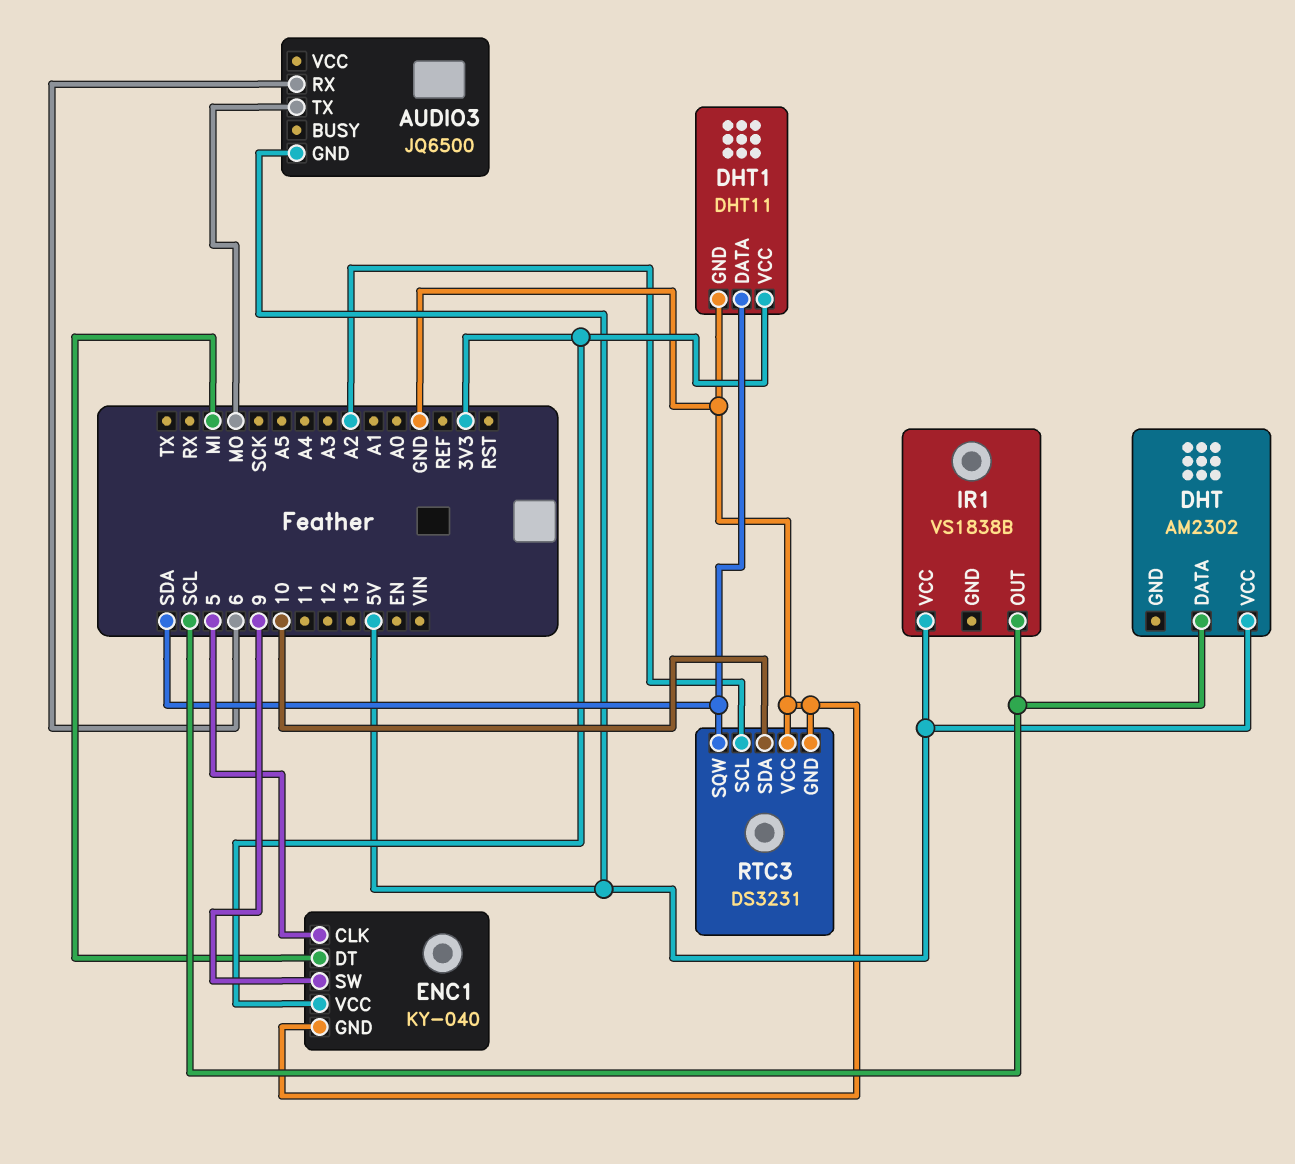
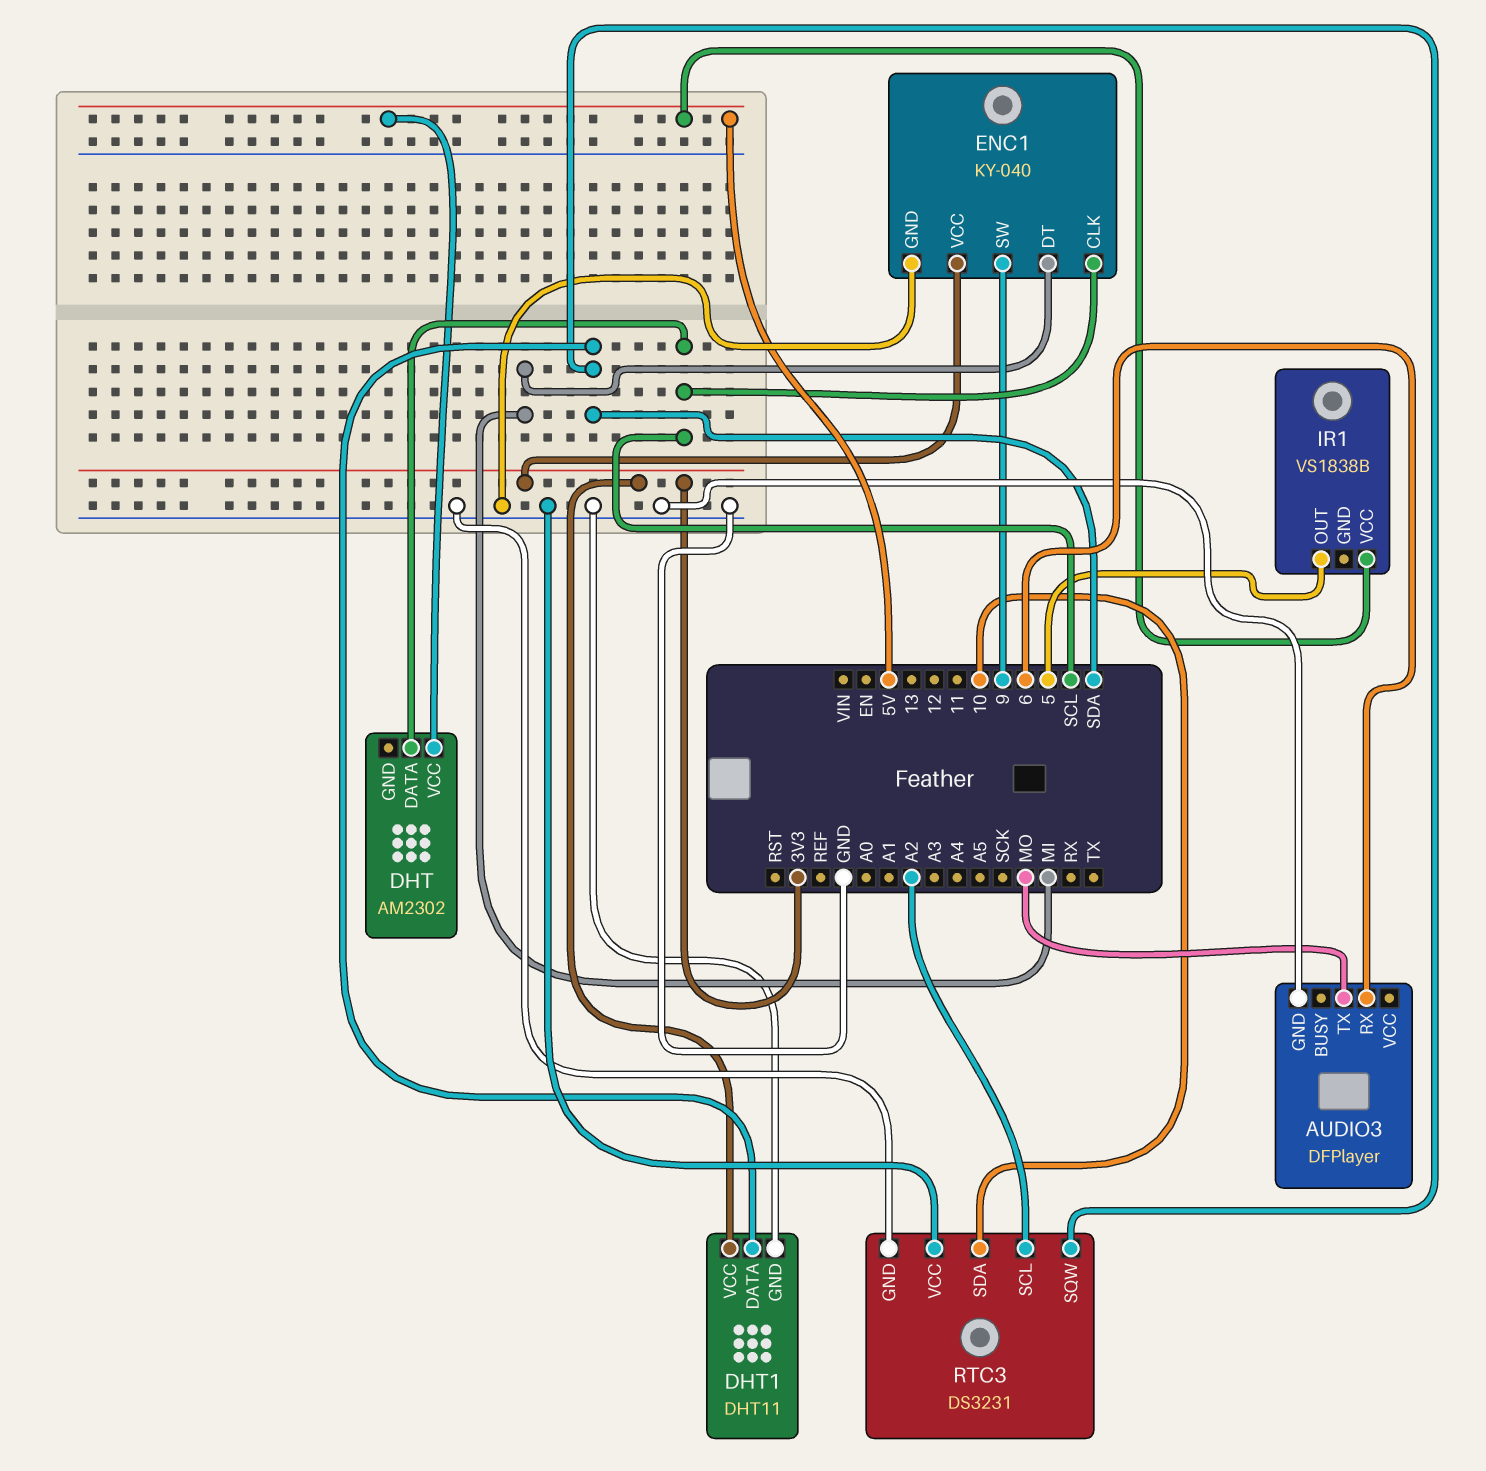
AUDIO3: JQ6500 -> DFPlayer
AUDIO3 pin GND: 5V -> GND
ENC1 pin CLK: 5 -> SCL
IR1 pin OUT: SCL -> 5

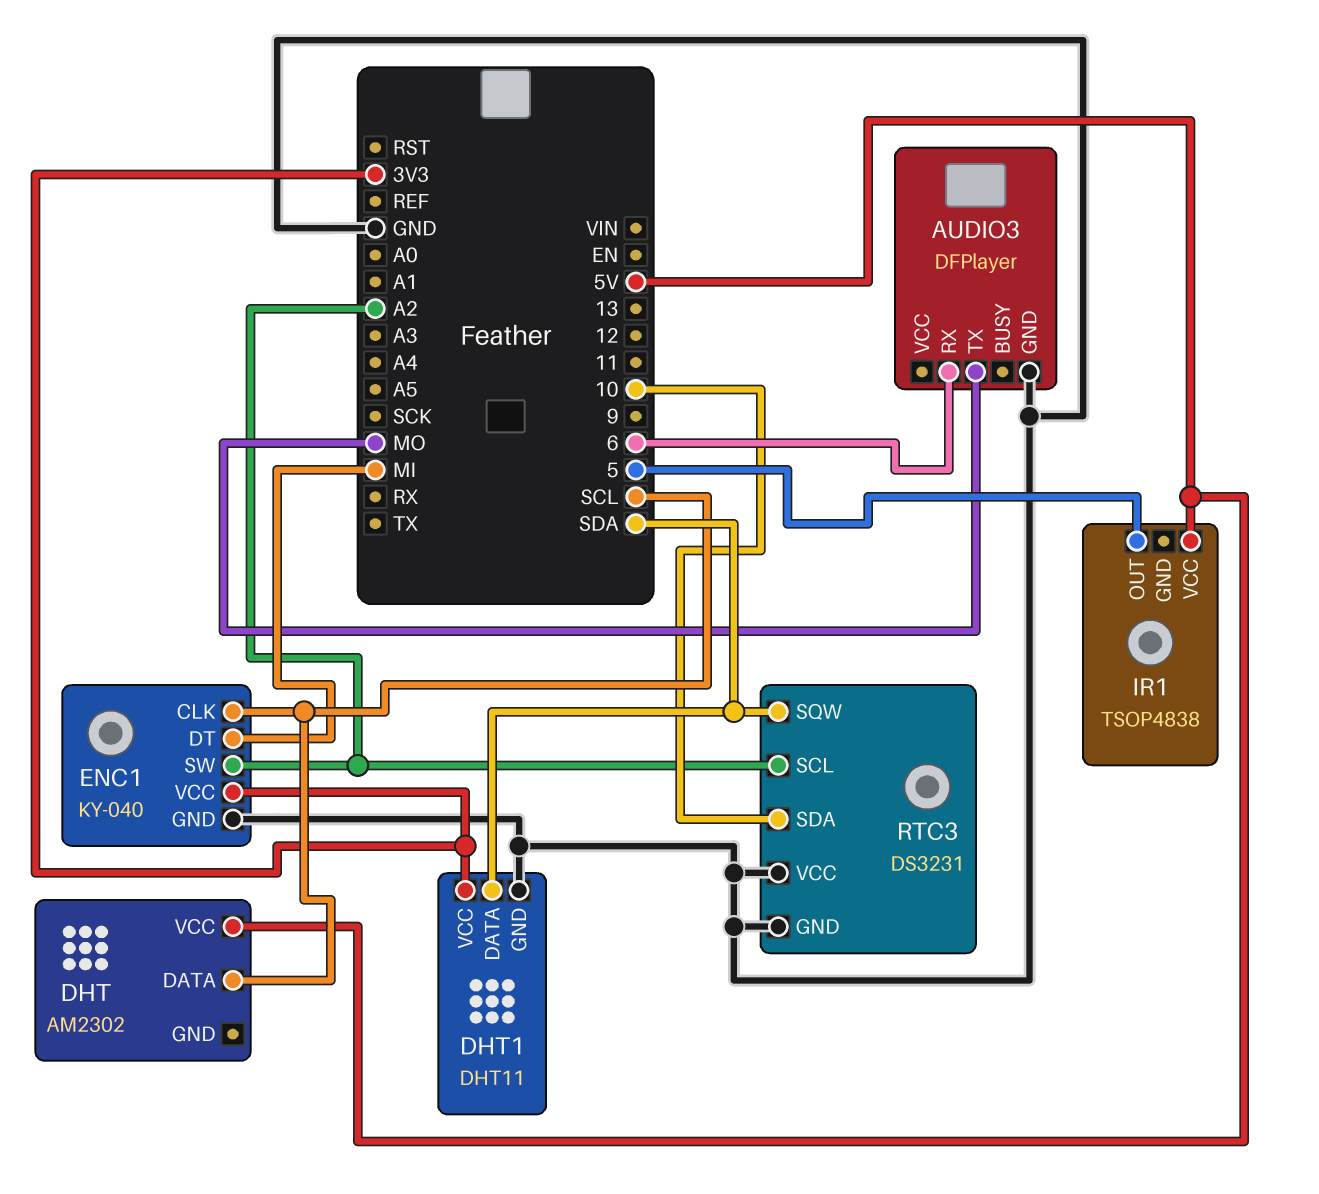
ENC1 pin SW: 9 -> A2
IR1: VS1838B -> TSOP4838

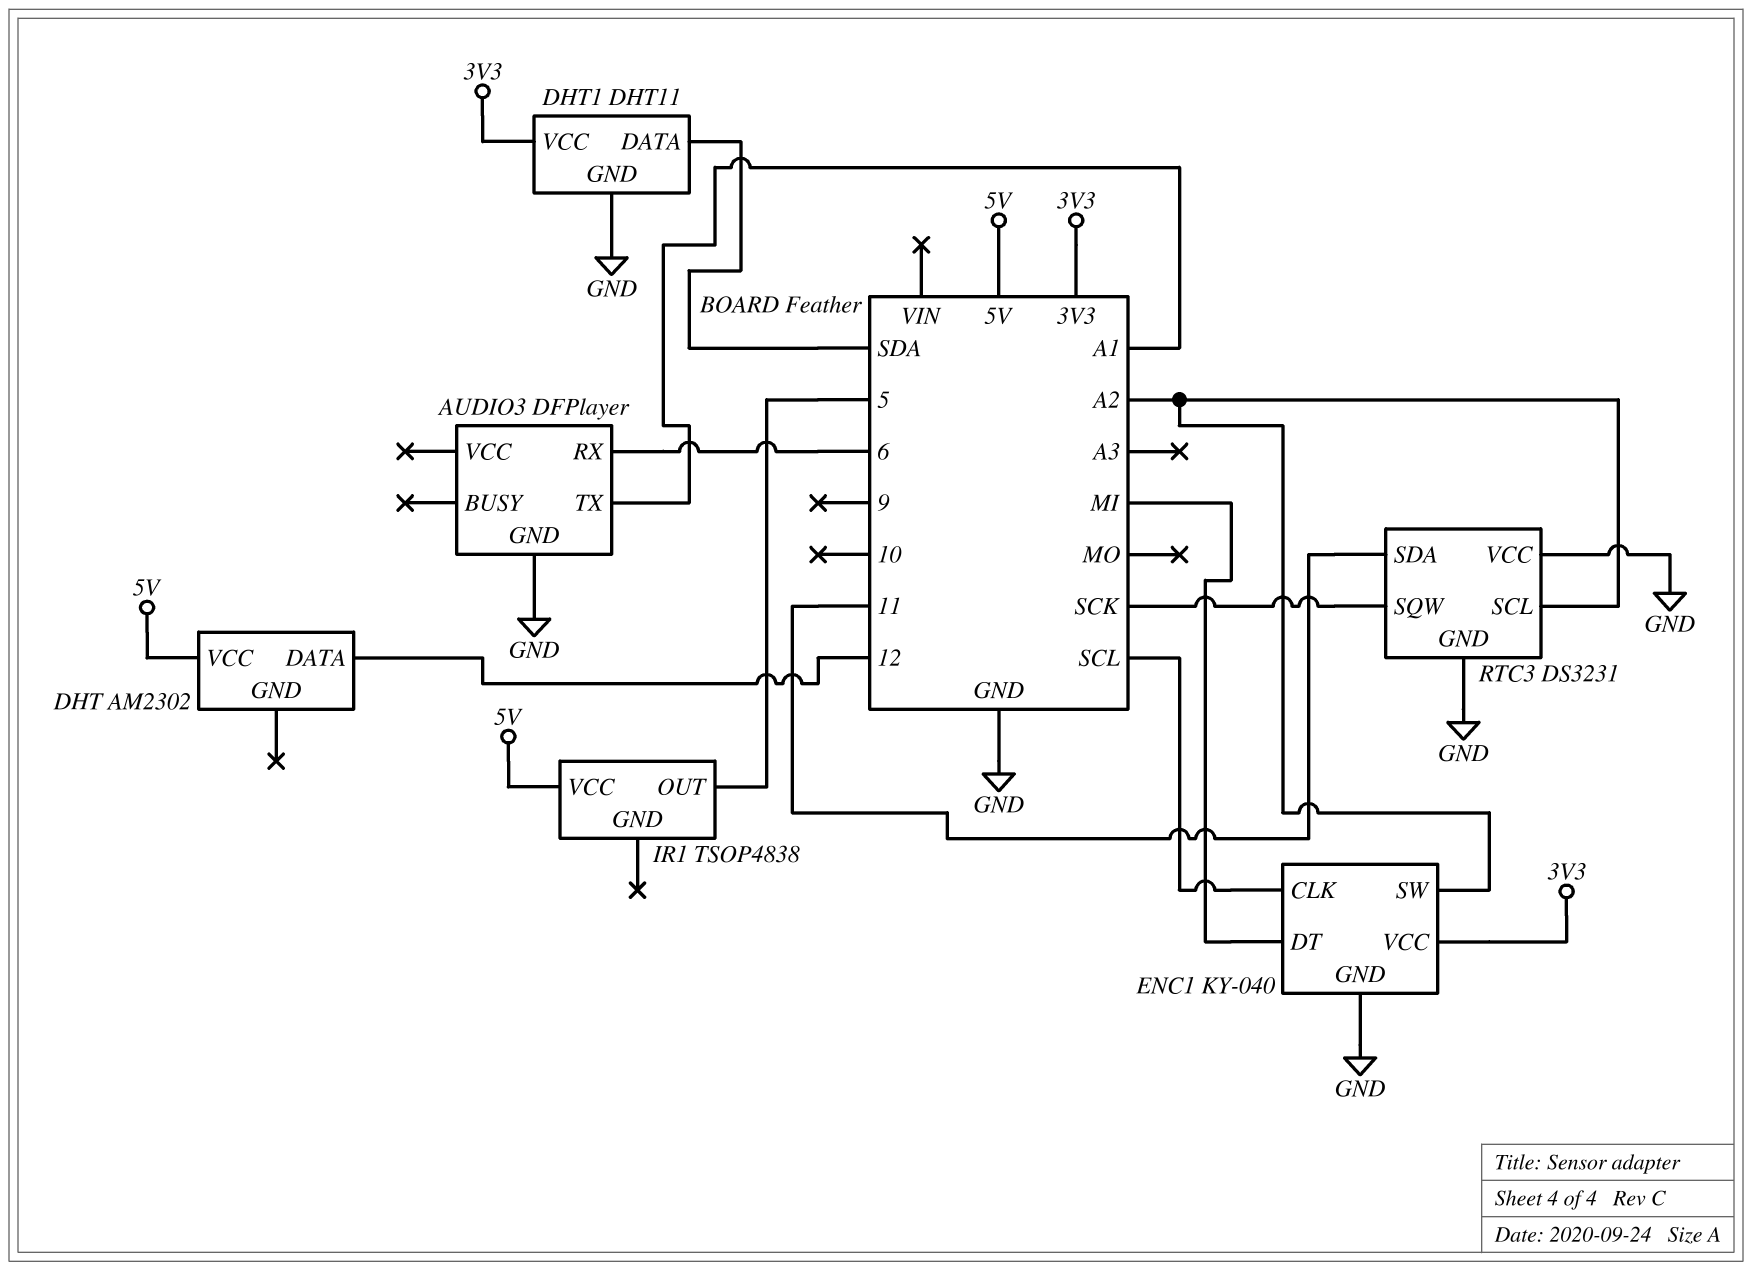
AUDIO3 pin TX: MO -> A1
DHT pin DATA: SCL -> 12
RTC3 pin SDA: 10 -> 11
RTC3 pin SQW: SDA -> SCK

